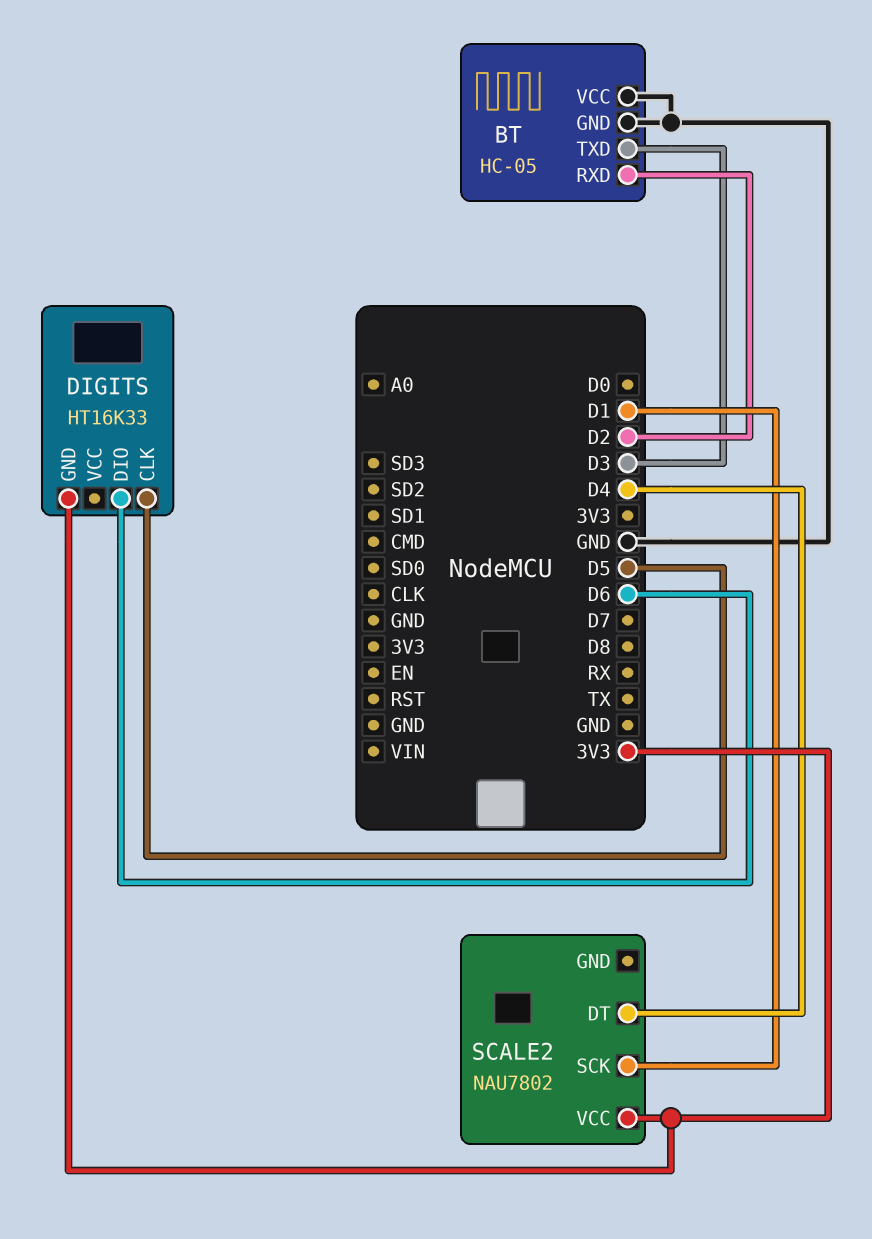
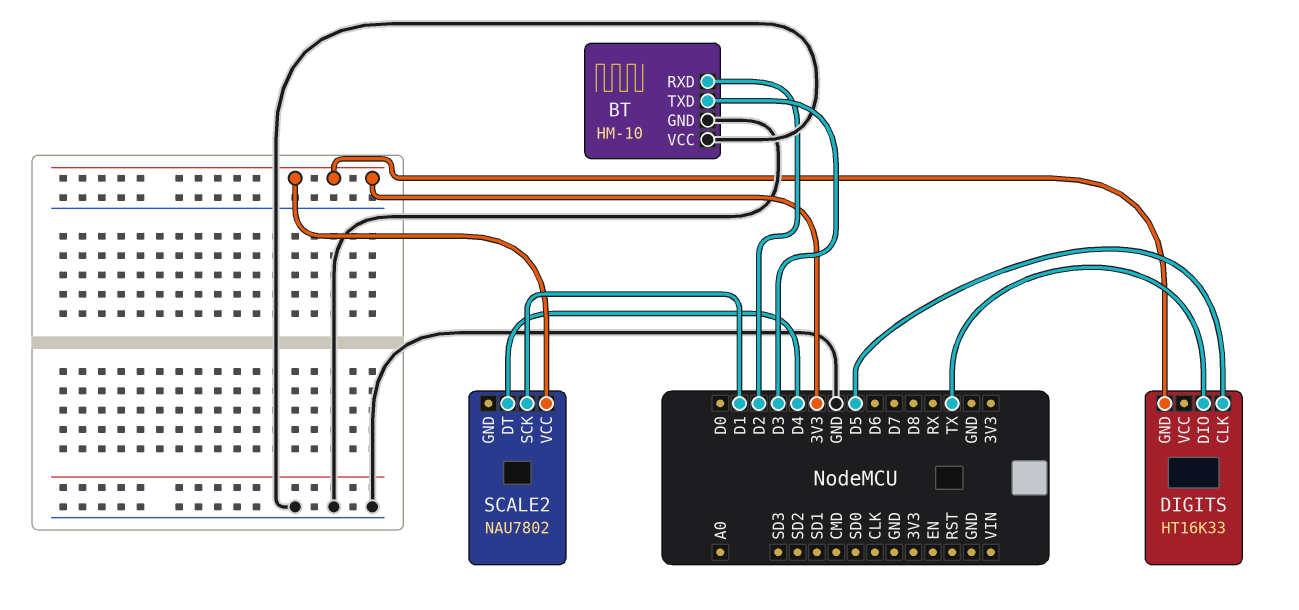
BT: HC-05 -> HM-10
DIGITS pin DIO: D6 -> TX

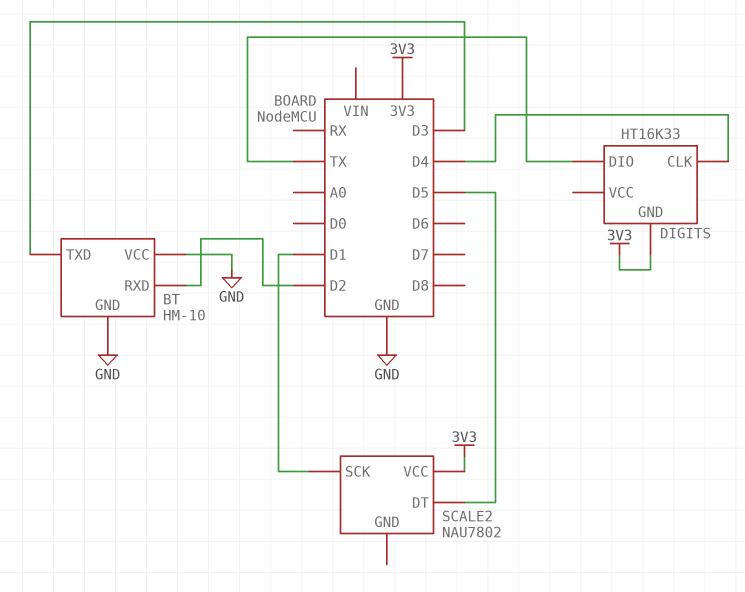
DIGITS pin CLK: D5 -> D4
SCALE2 pin DT: D4 -> D5

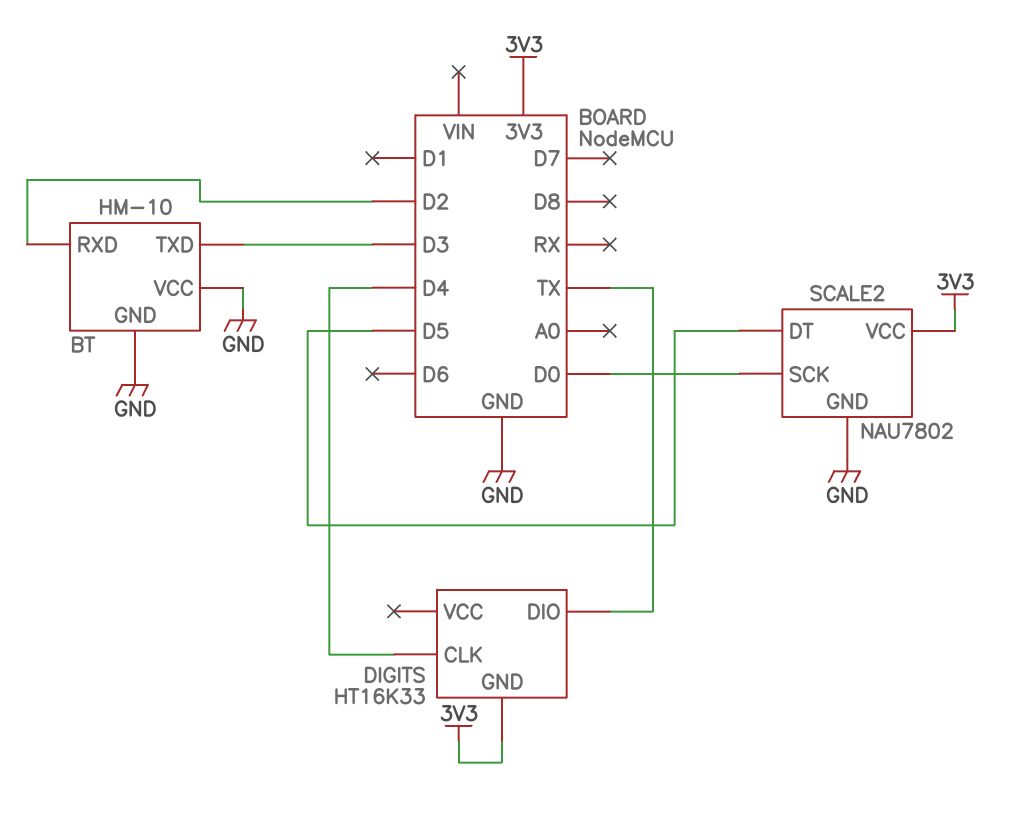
SCALE2 pin GND: none -> GND
SCALE2 pin SCK: D1 -> D0

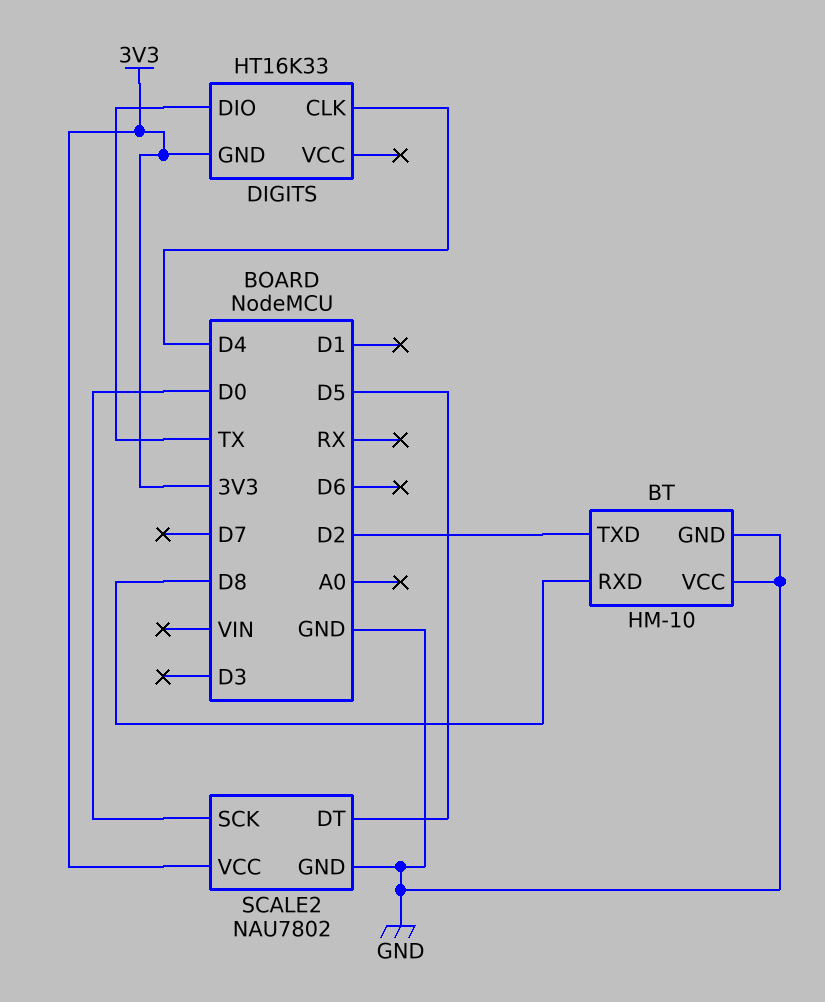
BT pin RXD: D2 -> D8
BT pin TXD: D3 -> D2

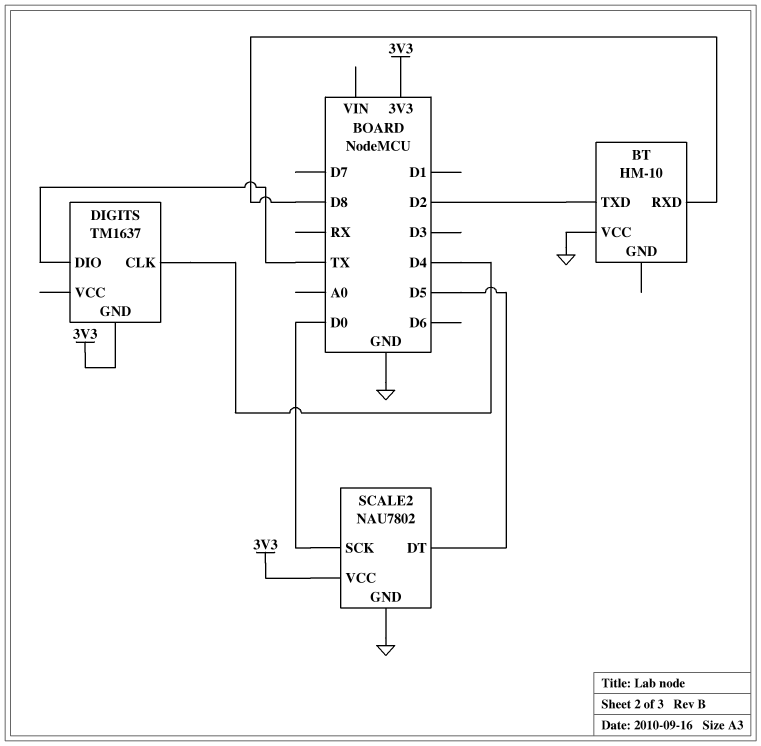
BT pin GND: GND -> none
DIGITS: HT16K33 -> TM1637

